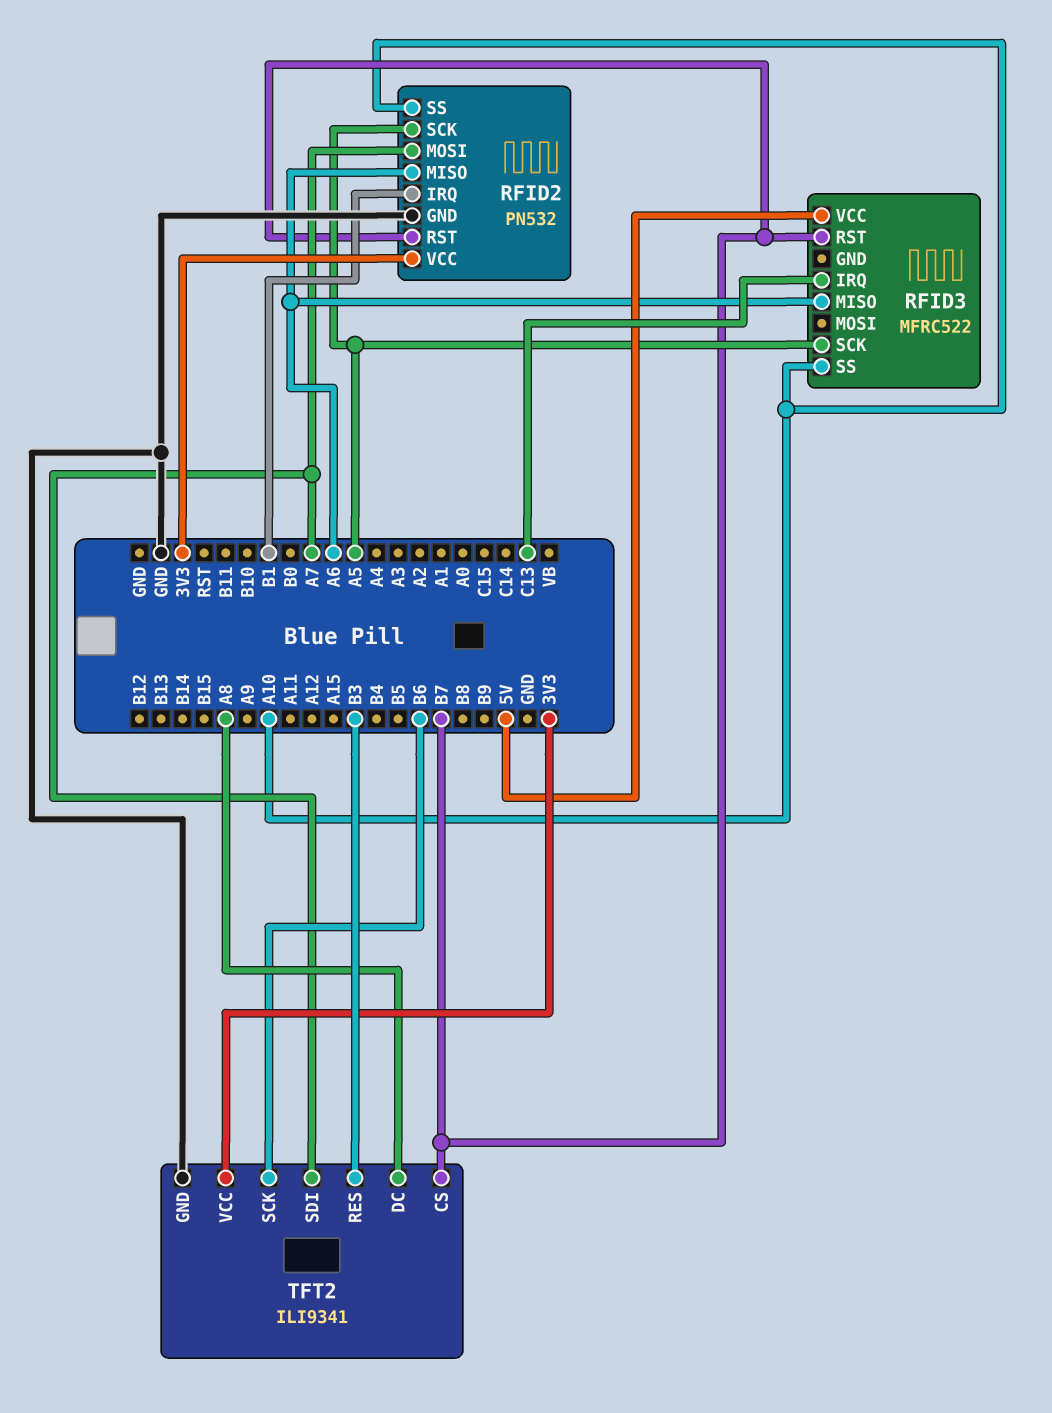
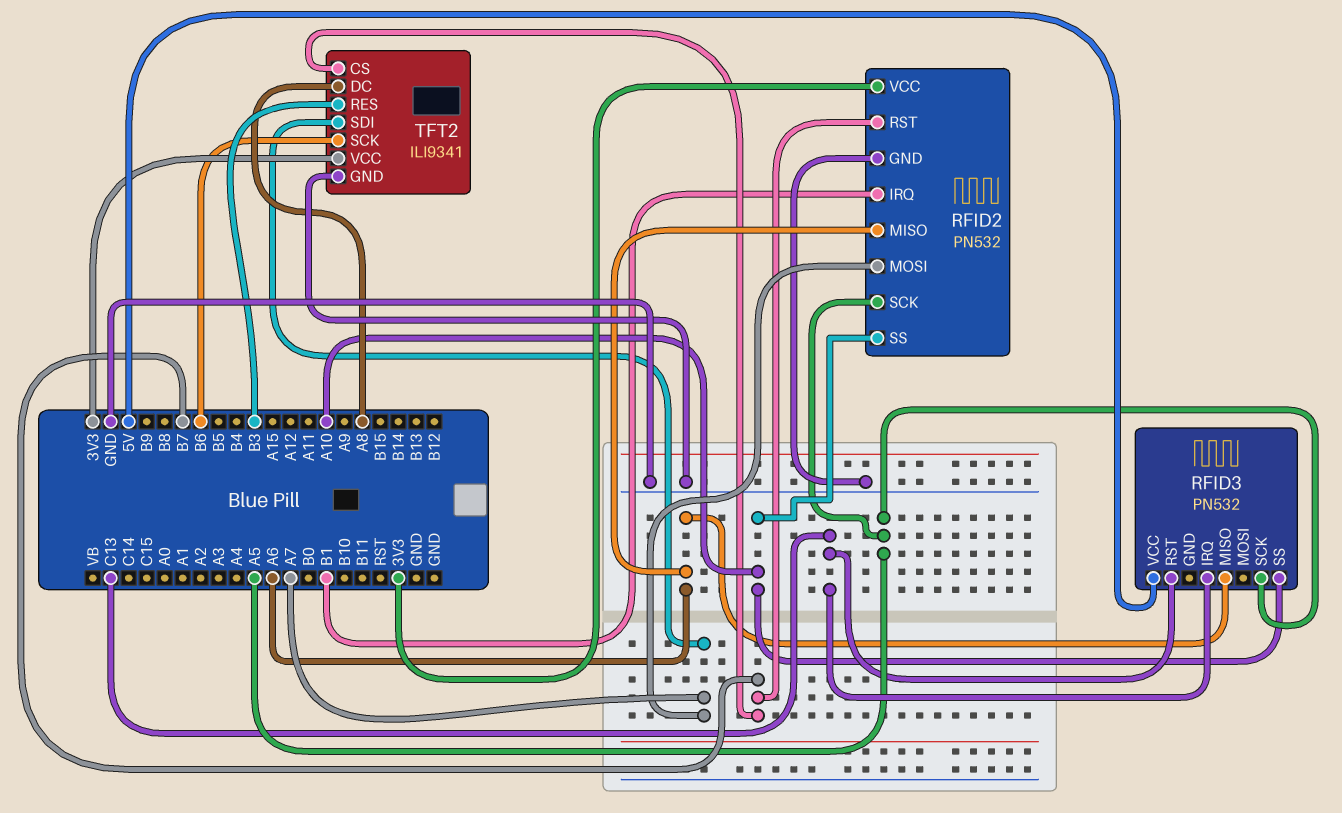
RFID3: MFRC522 -> PN532
RFID3 pin RST: B7 -> C13

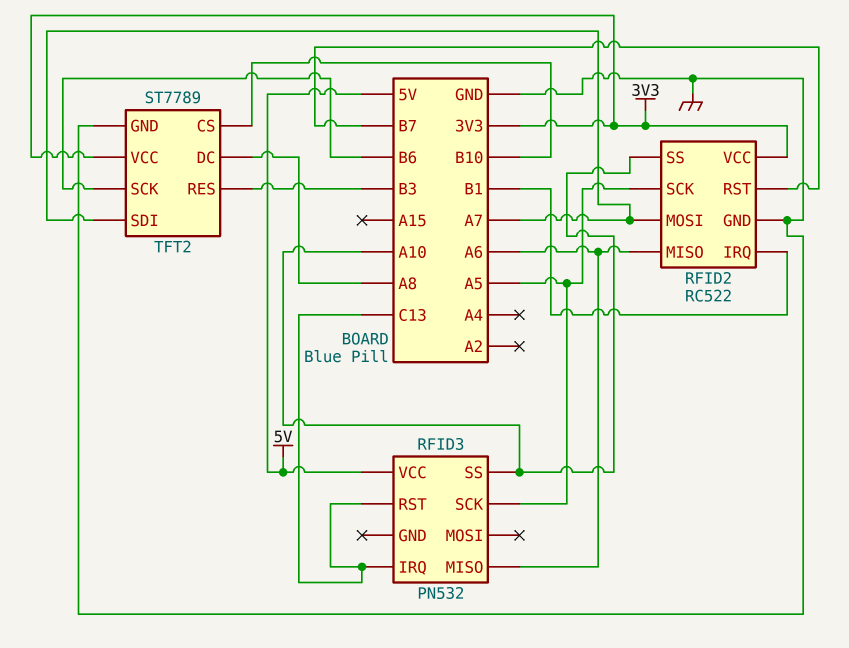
RFID2: PN532 -> RC522
TFT2: ILI9341 -> ST7789
TFT2 pin CS: B7 -> B10

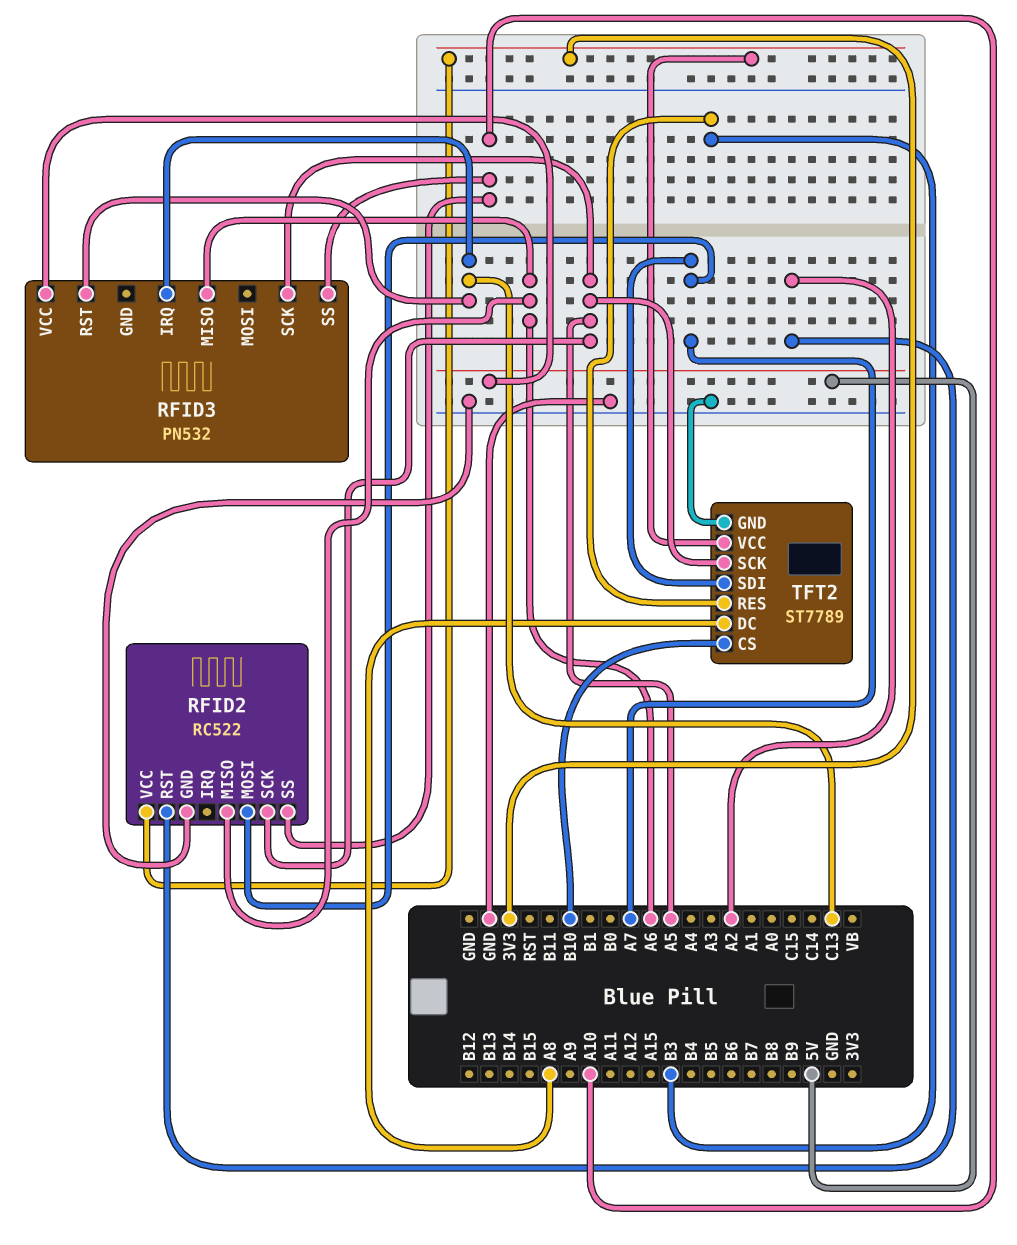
RFID2 pin IRQ: B1 -> none
RFID2 pin RST: B7 -> A2
TFT2 pin SCK: B6 -> A5

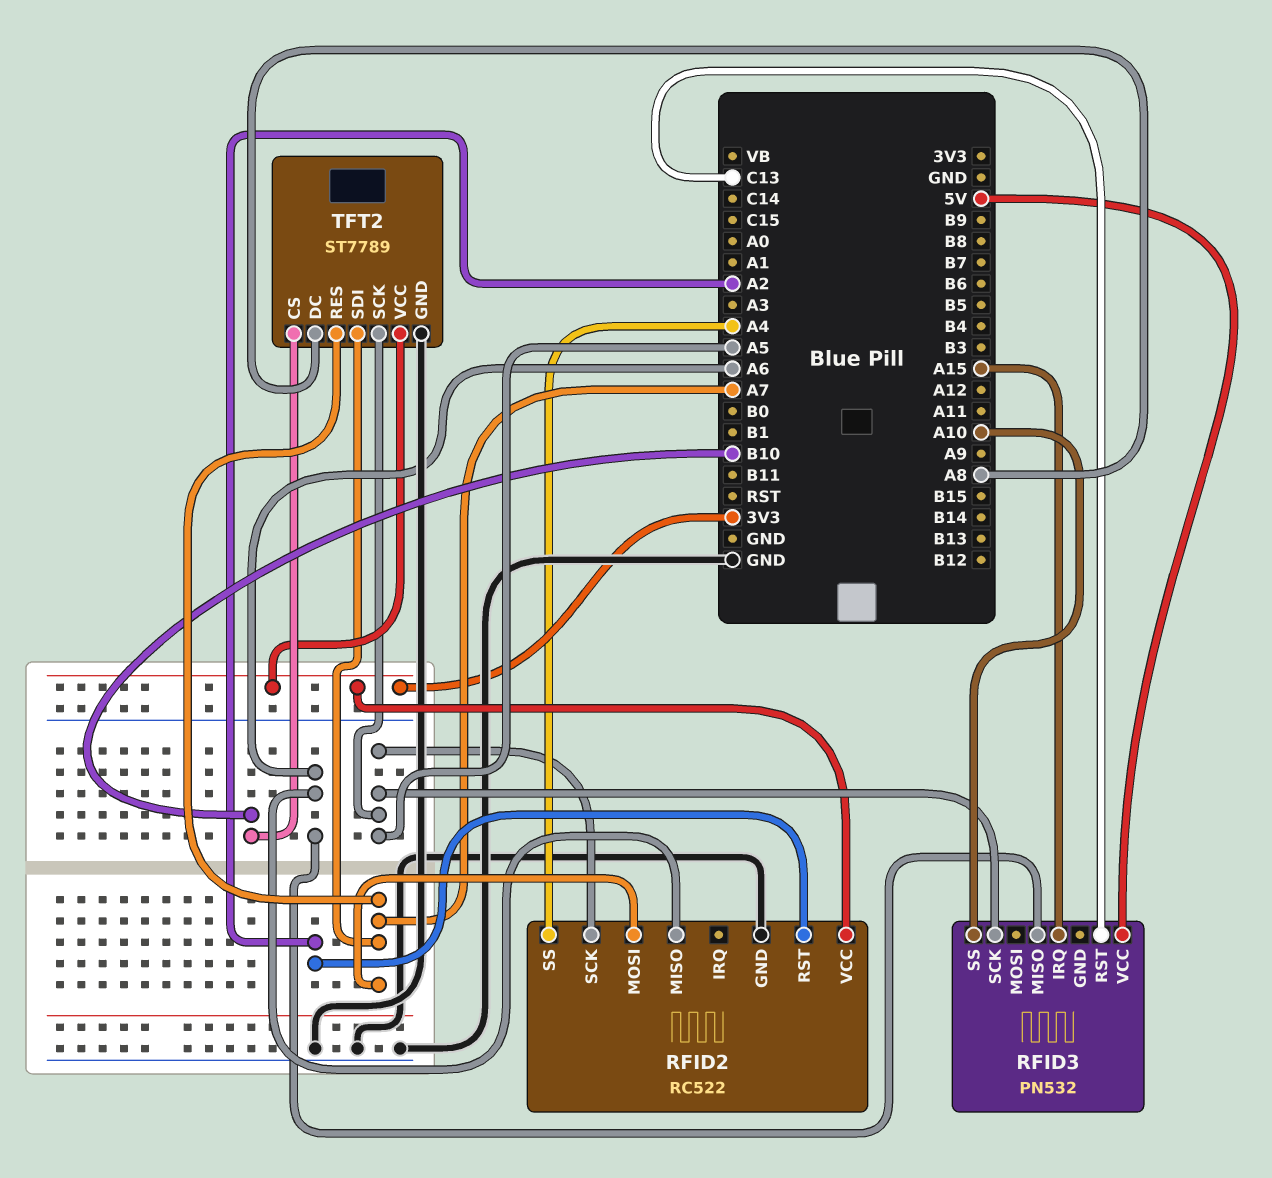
RFID2 pin SS: A10 -> A4
RFID3 pin IRQ: C13 -> A15
TFT2 pin RES: B3 -> A7

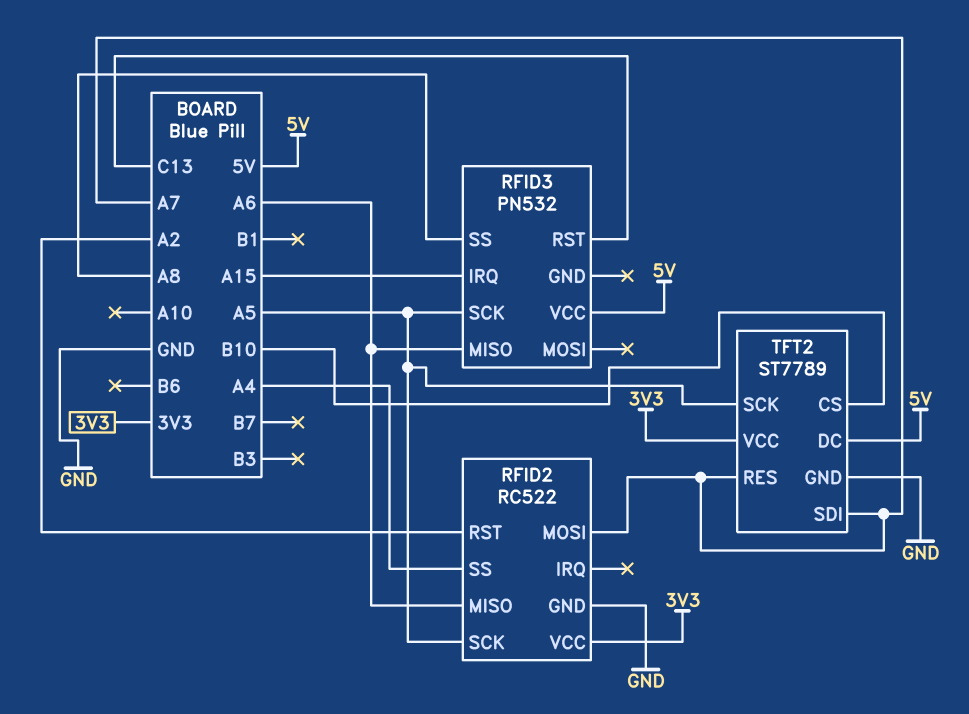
RFID3 pin SS: A10 -> A8
TFT2 pin DC: A8 -> 5V

